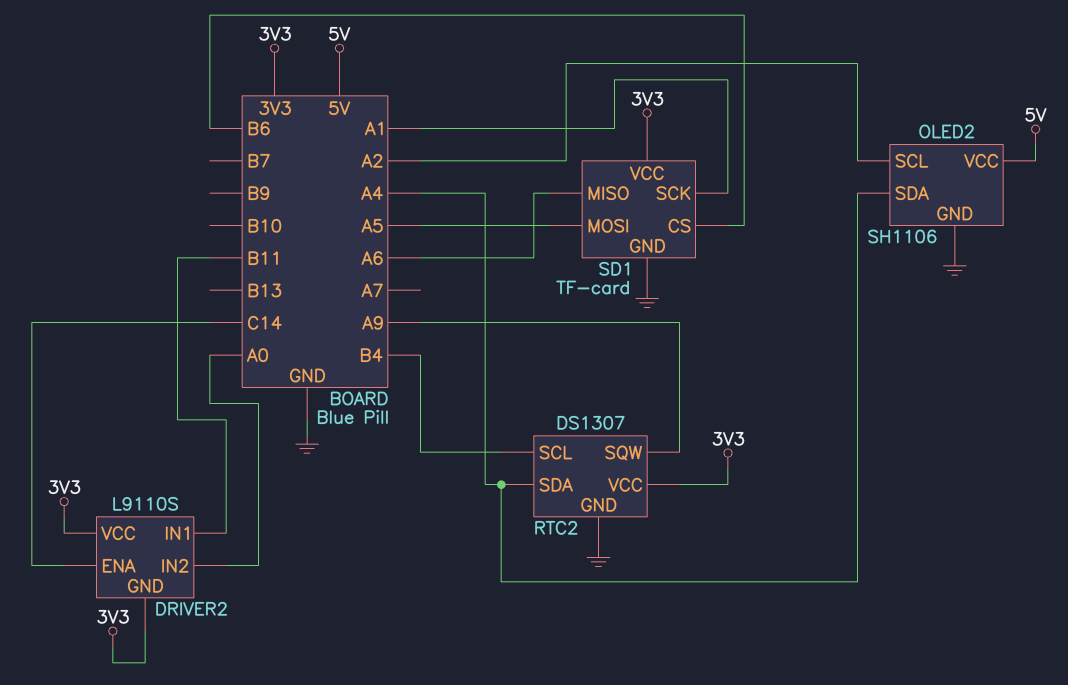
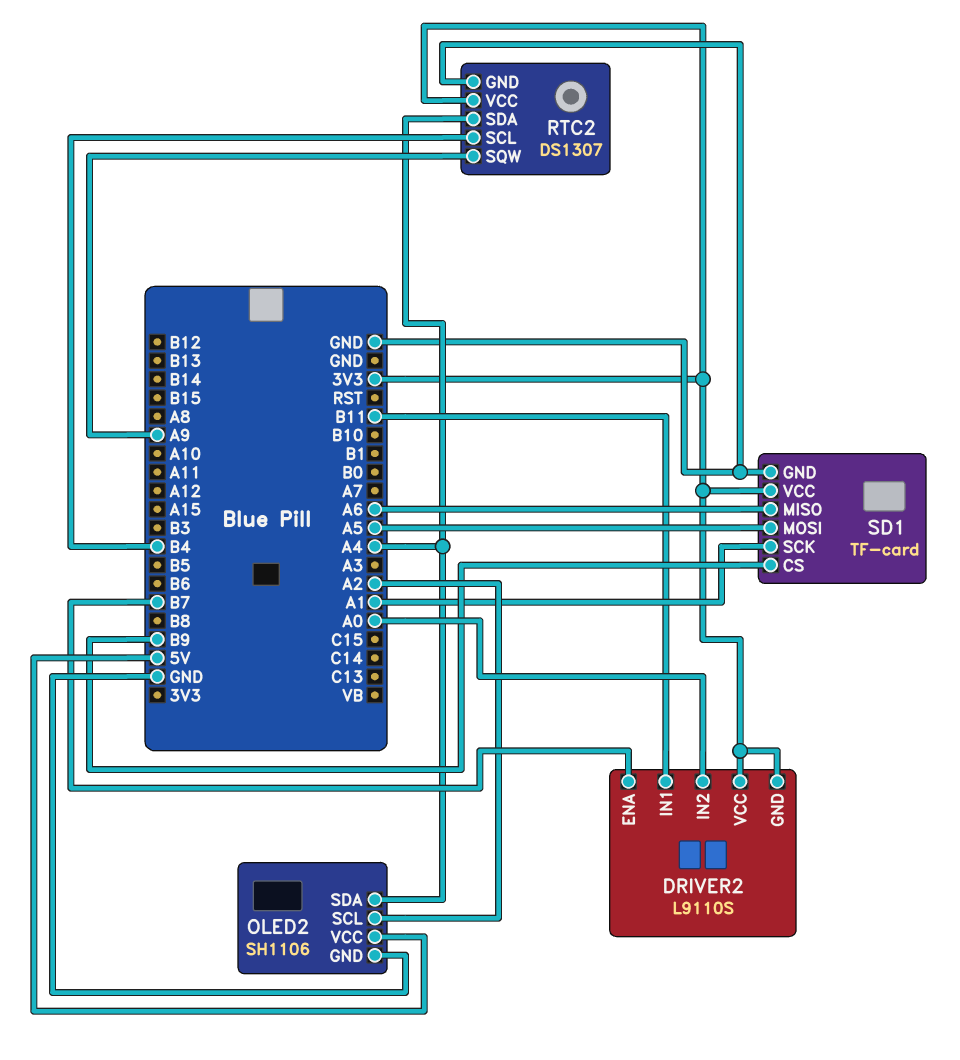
DRIVER2 pin ENA: C14 -> B7
SD1 pin CS: B6 -> B9

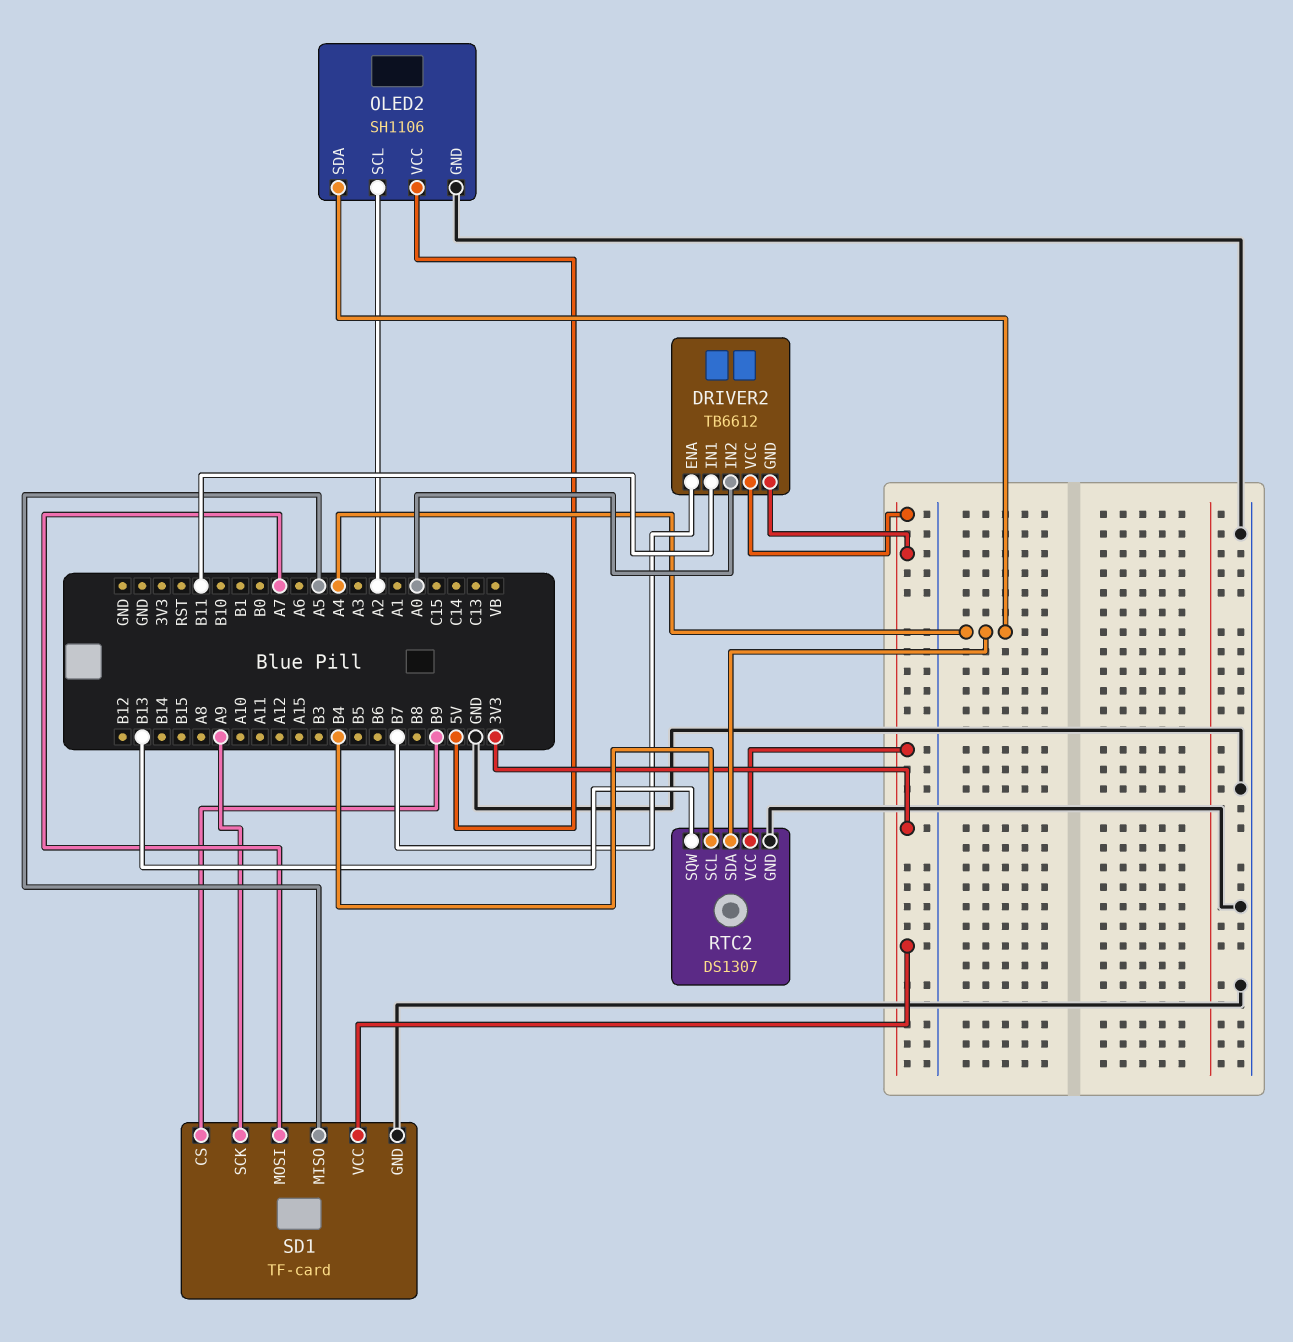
DRIVER2: L9110S -> TB6612
RTC2 pin SQW: A9 -> B13
SD1 pin MISO: A6 -> A5
SD1 pin MOSI: A5 -> A7
SD1 pin SCK: A1 -> A9

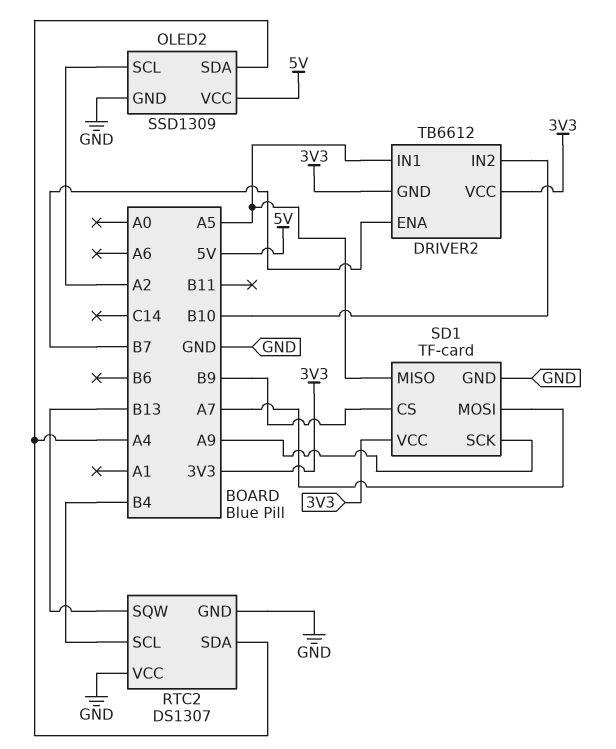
DRIVER2 pin IN1: B11 -> A5
DRIVER2 pin IN2: A0 -> B10
OLED2: SH1106 -> SSD1309
RTC2 pin VCC: 3V3 -> GND

